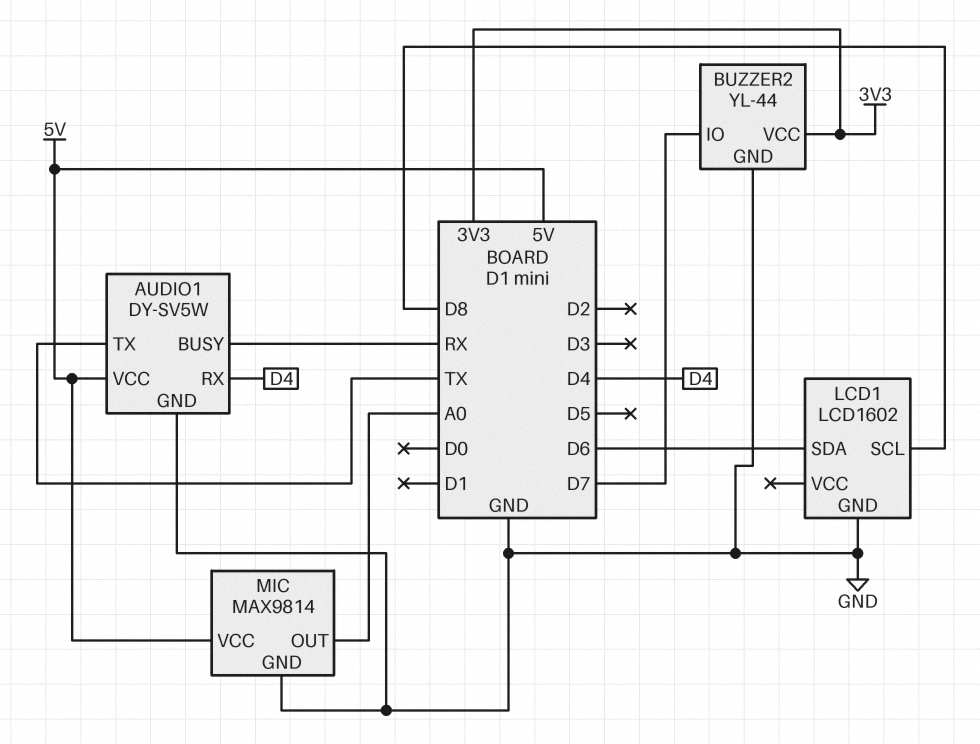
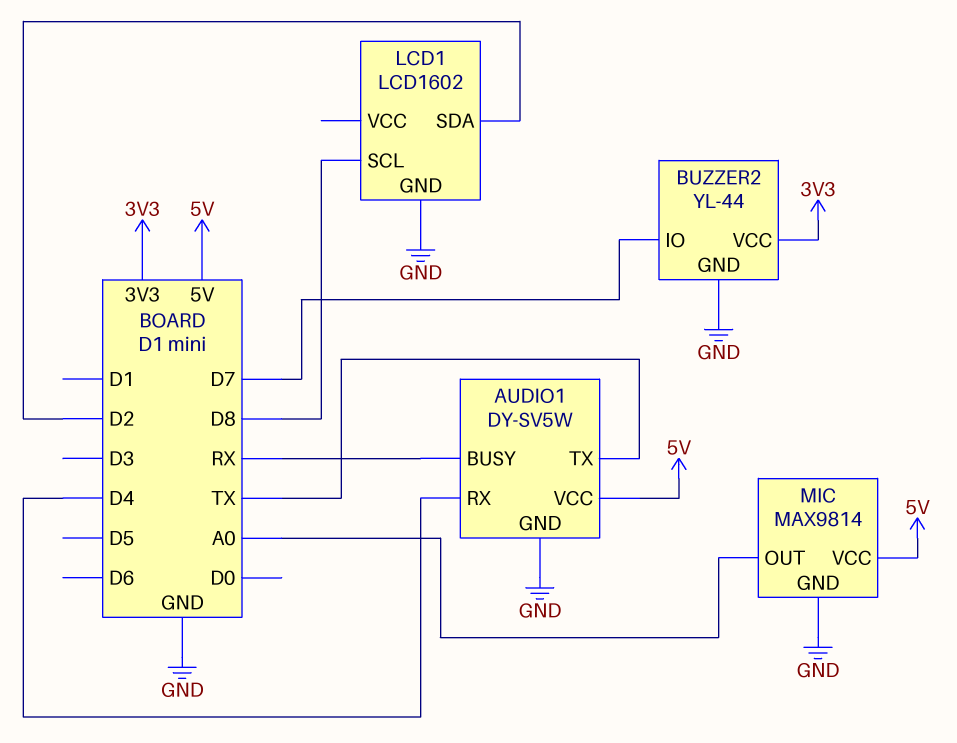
LCD1 pin SDA: D6 -> D2

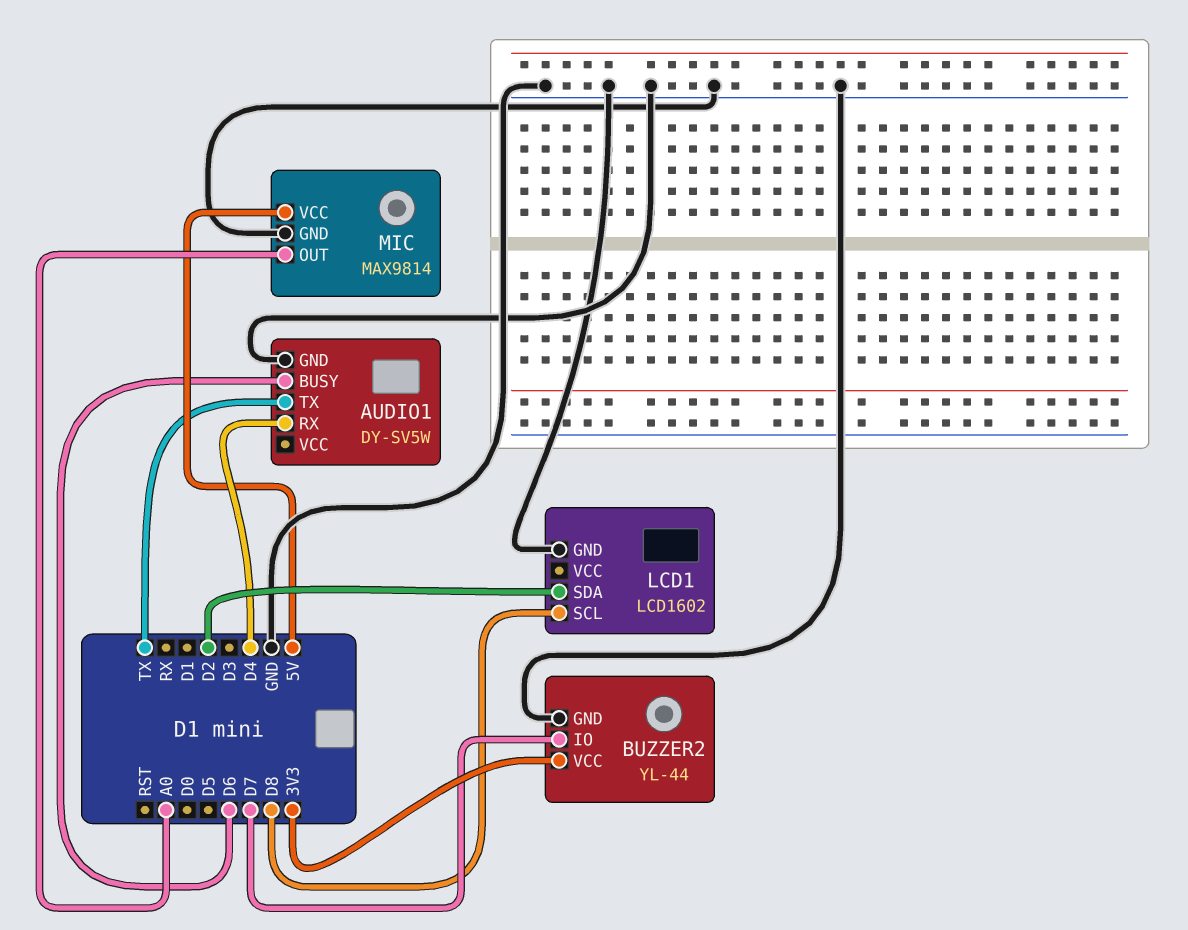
AUDIO1 pin BUSY: RX -> D6
AUDIO1 pin VCC: 5V -> none

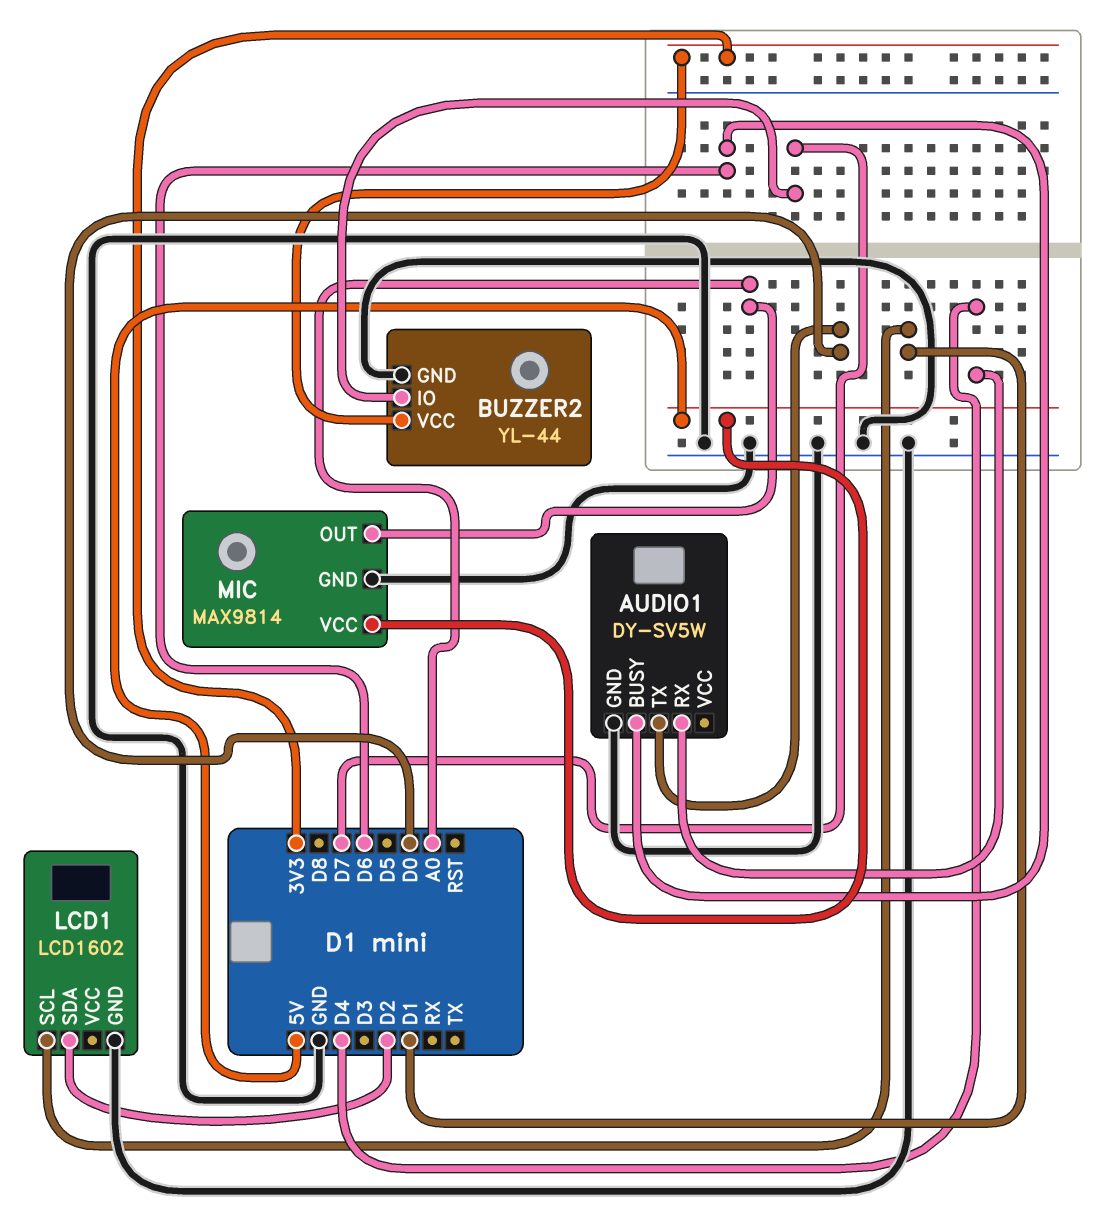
AUDIO1 pin TX: TX -> D0
LCD1 pin SCL: D8 -> D1

